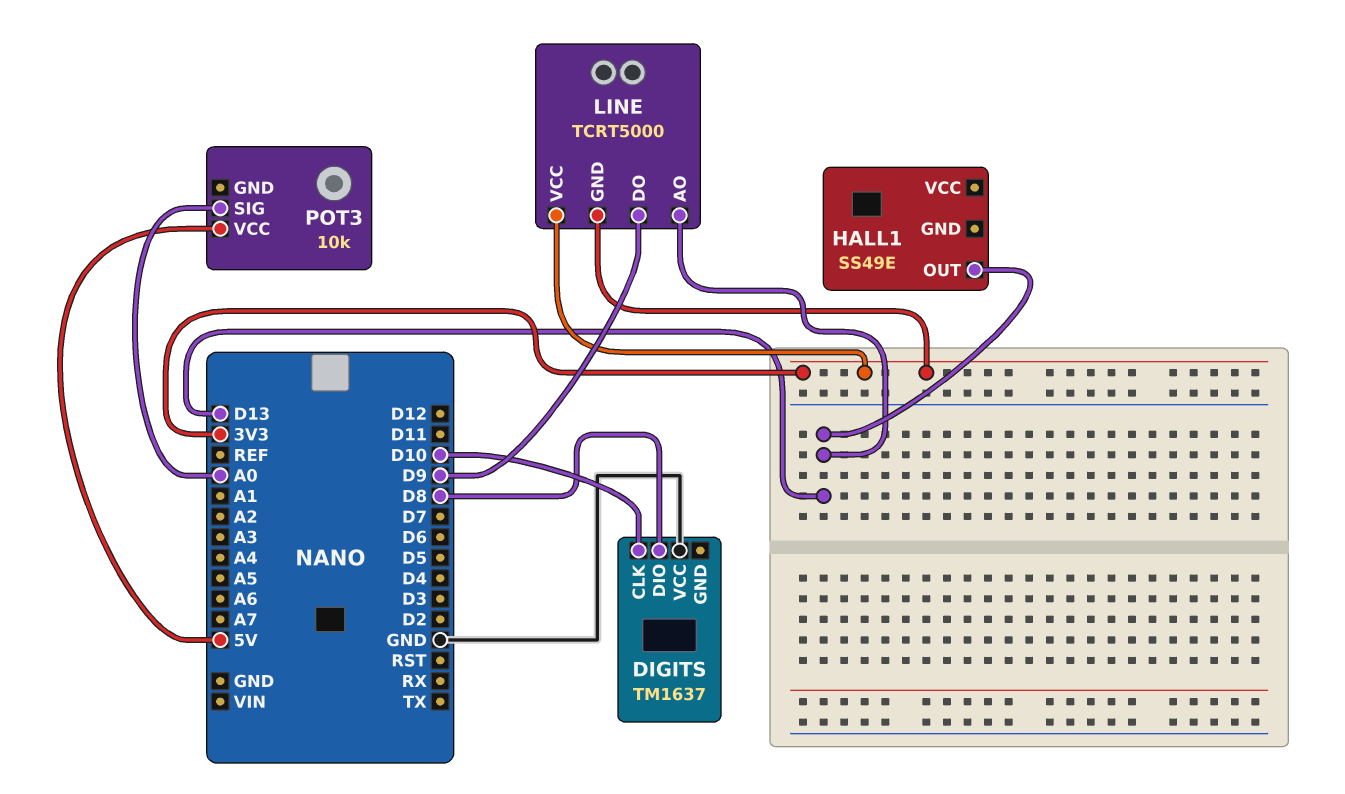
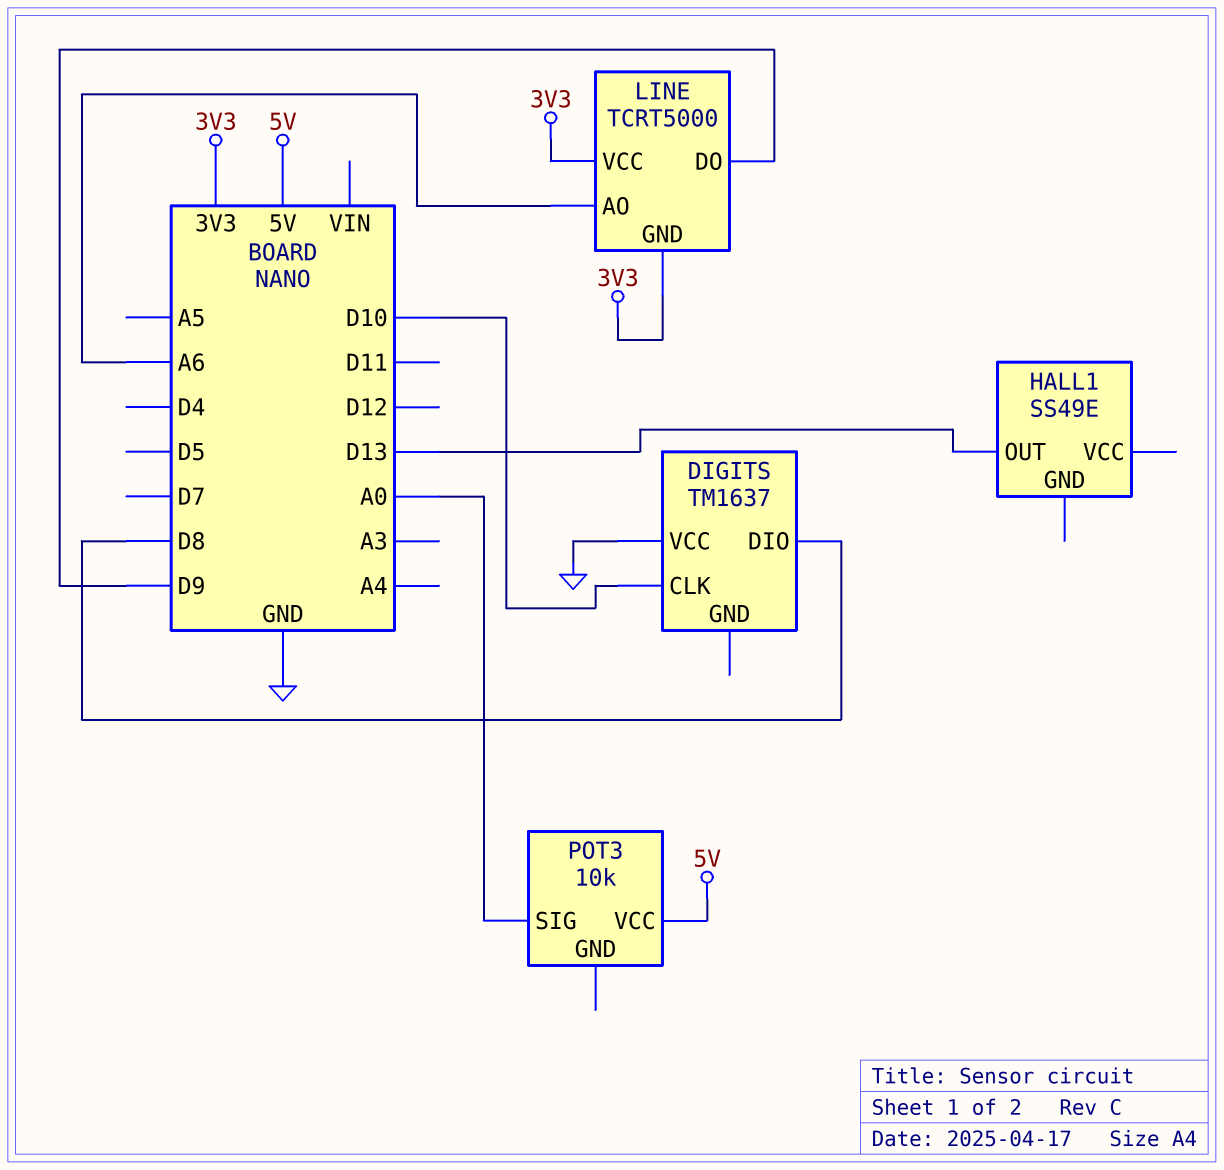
LINE pin AO: D13 -> A6

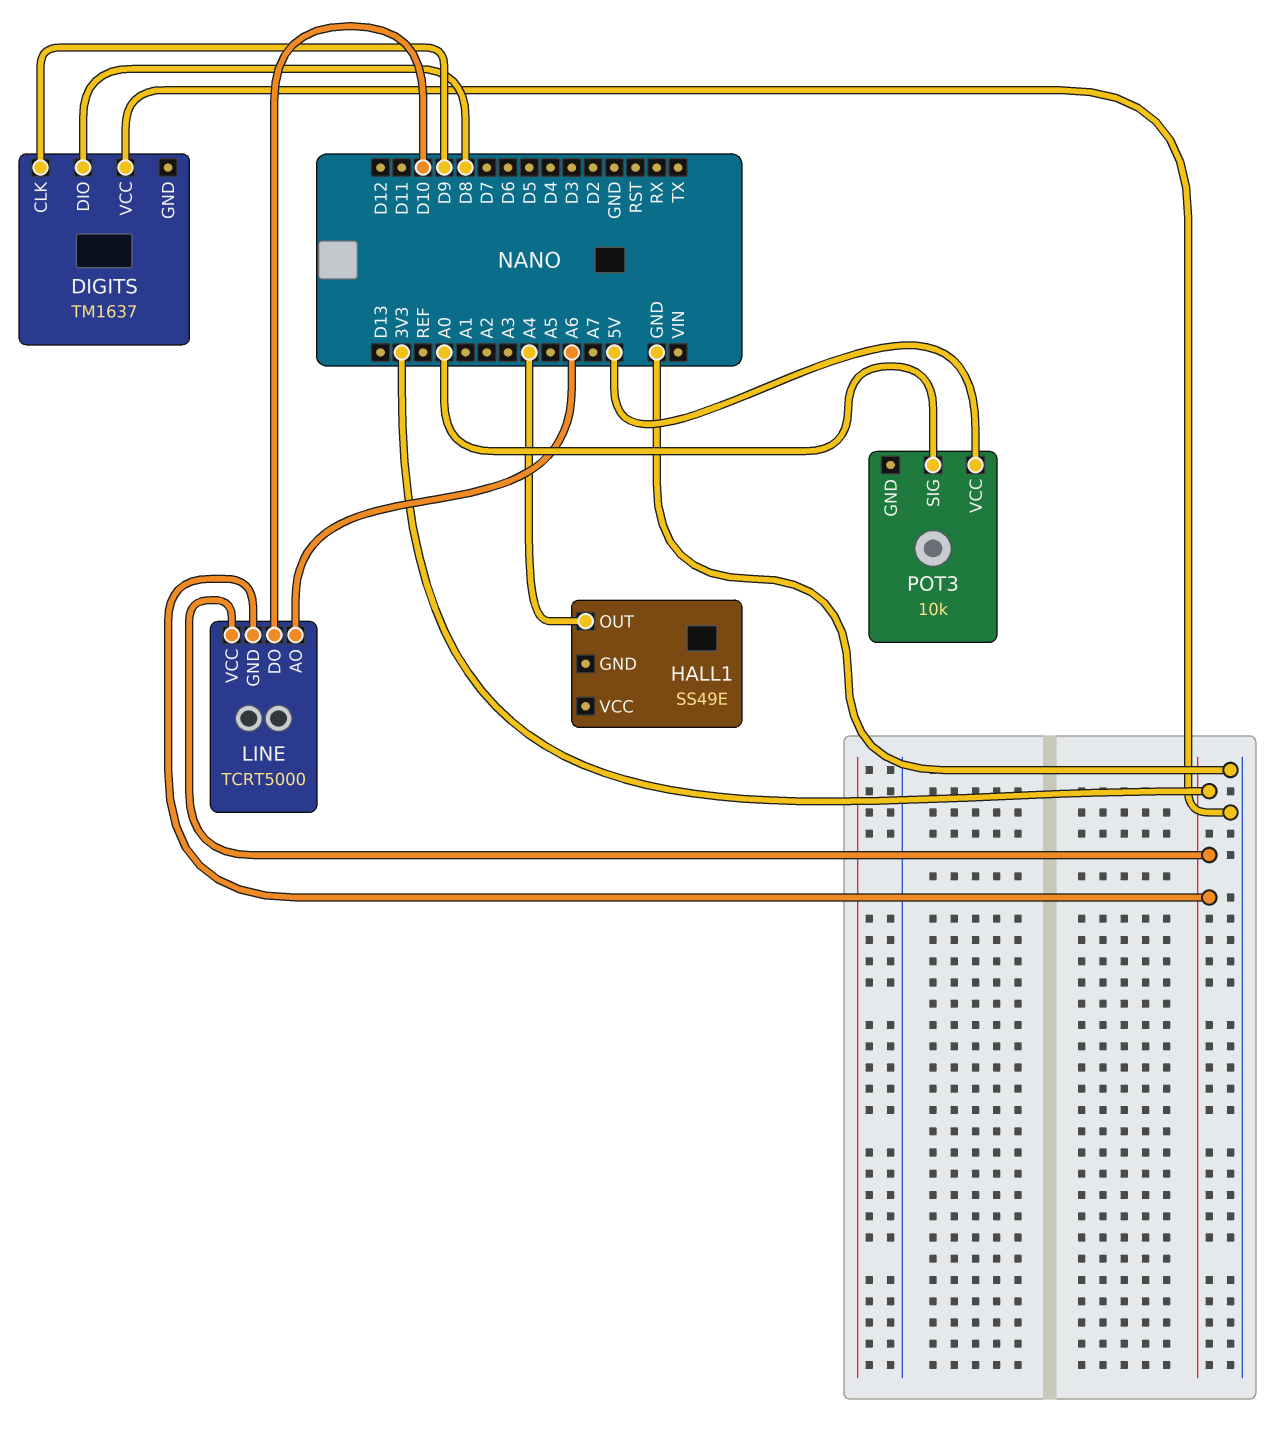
DIGITS pin CLK: D10 -> D9
HALL1 pin OUT: D13 -> A4
LINE pin DO: D9 -> D10

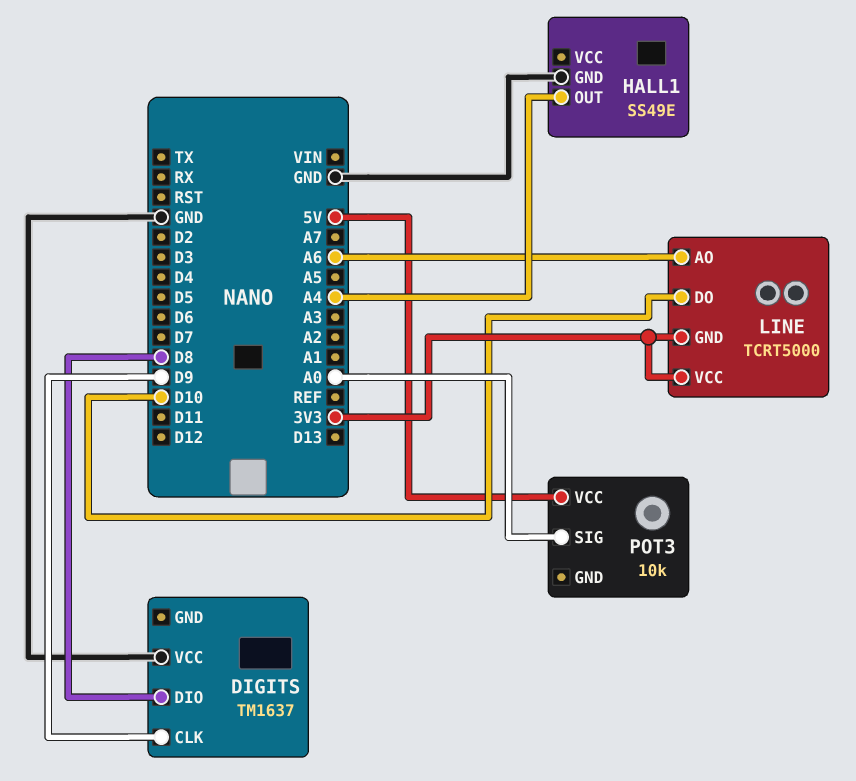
HALL1 pin GND: none -> GND

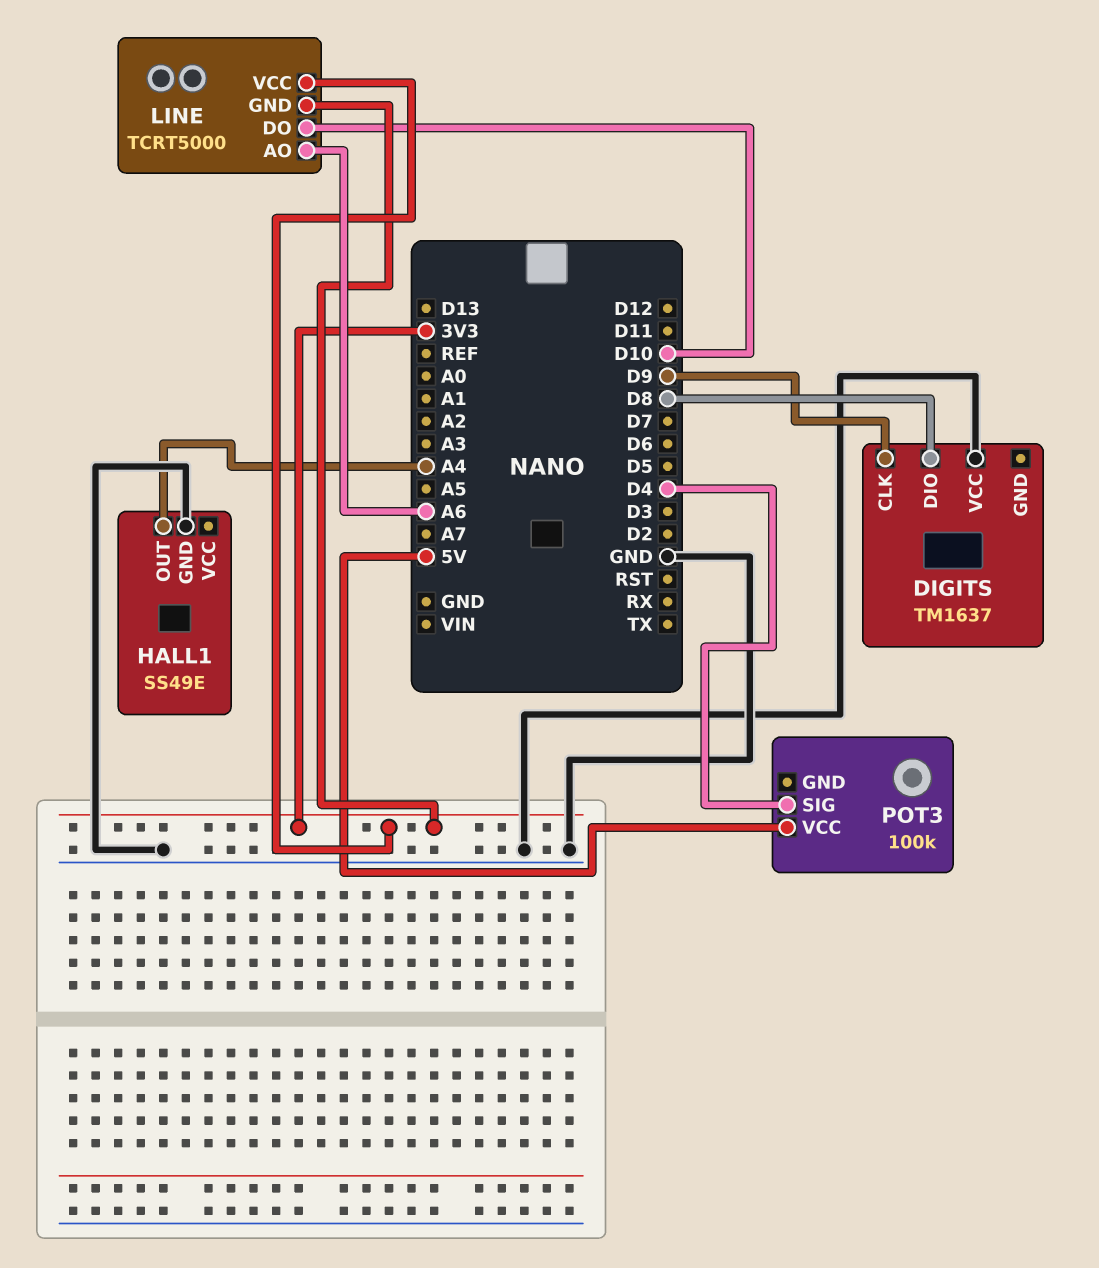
POT3: 10k -> 100k
POT3 pin SIG: A0 -> D4

